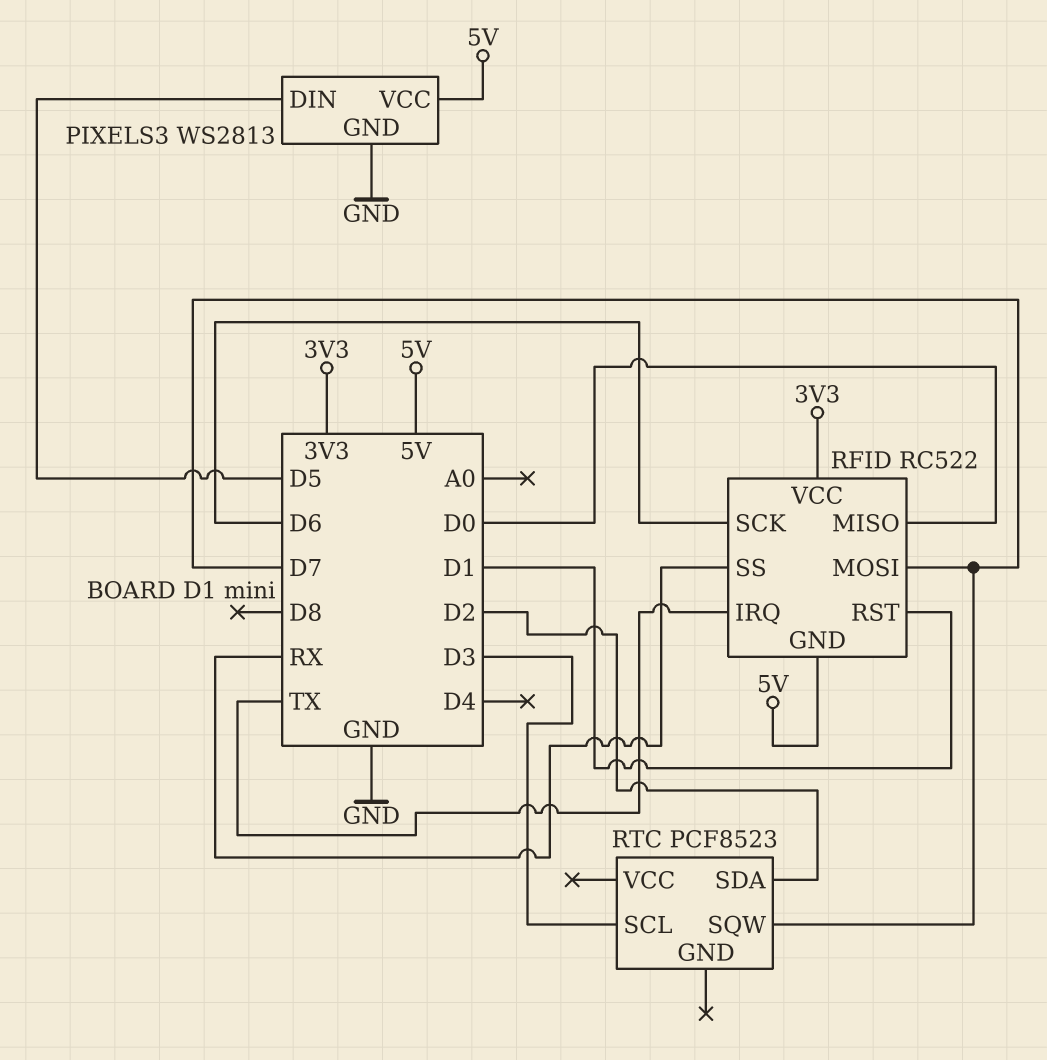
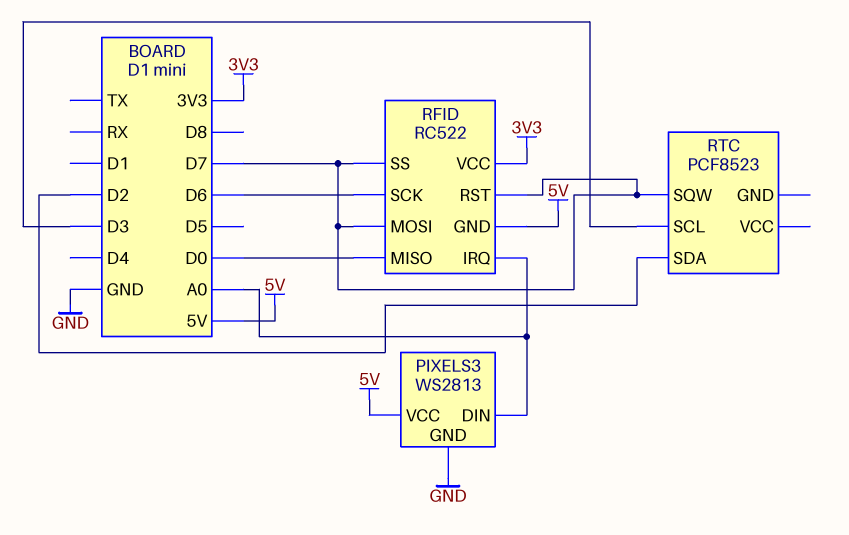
PIXELS3 pin DIN: D5 -> A0
RFID pin IRQ: TX -> A0
RFID pin RST: D1 -> D7
RFID pin SS: RX -> D7

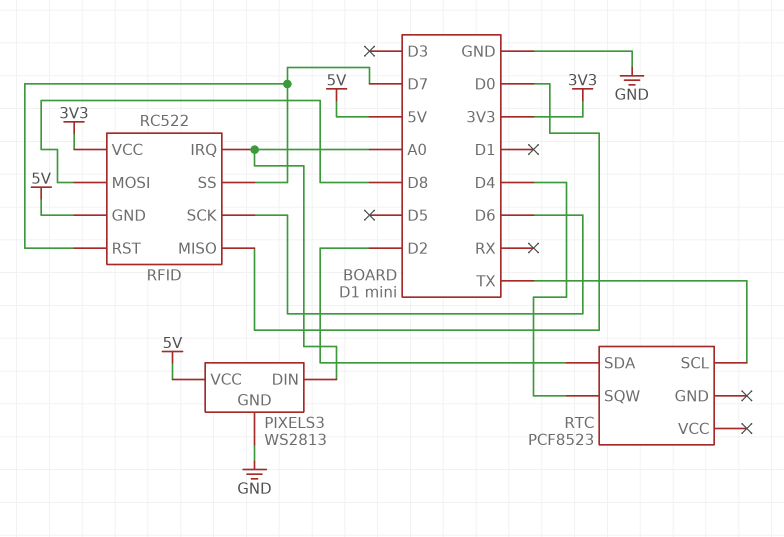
RFID pin MOSI: D7 -> D8
RTC pin SCL: D3 -> TX
RTC pin SQW: D7 -> D4

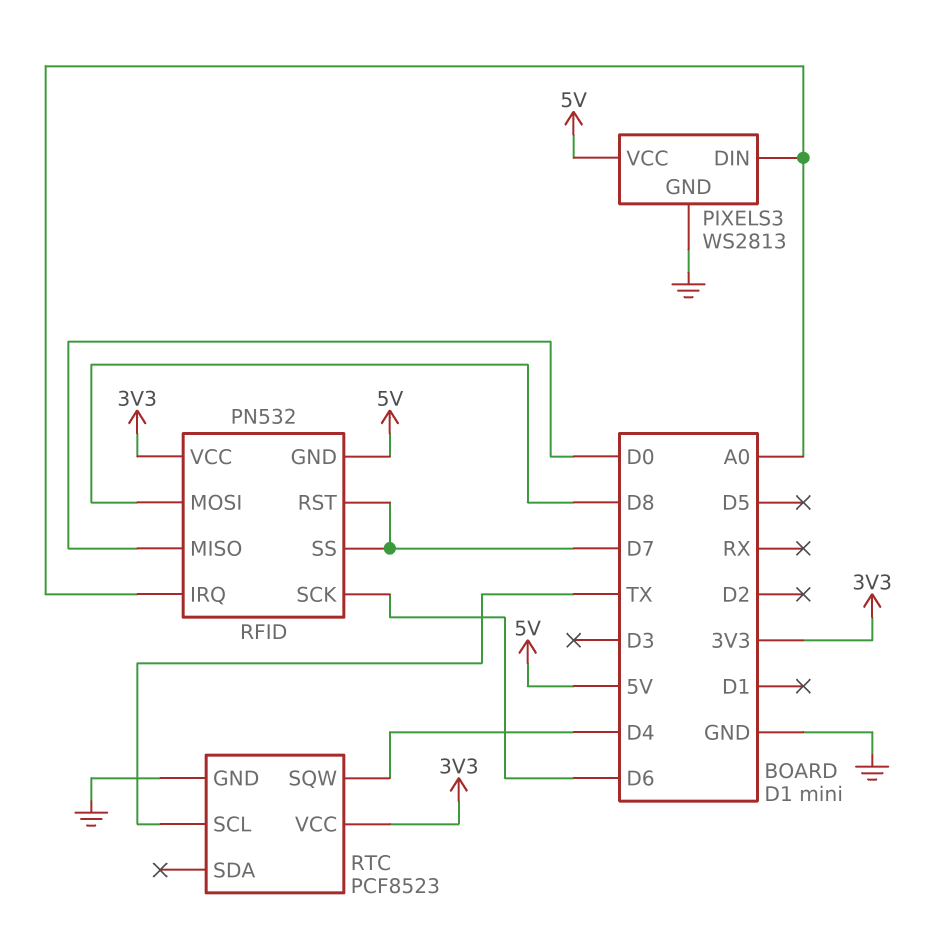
RFID: RC522 -> PN532
RTC pin GND: none -> GND
RTC pin SDA: D2 -> none
RTC pin VCC: none -> 3V3

